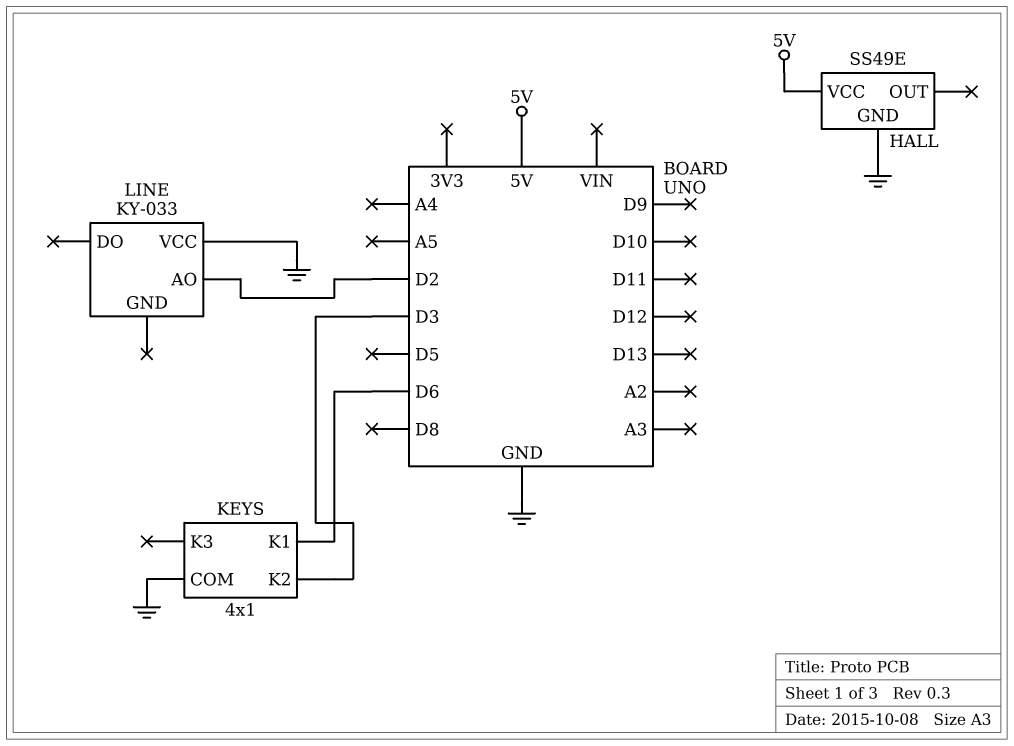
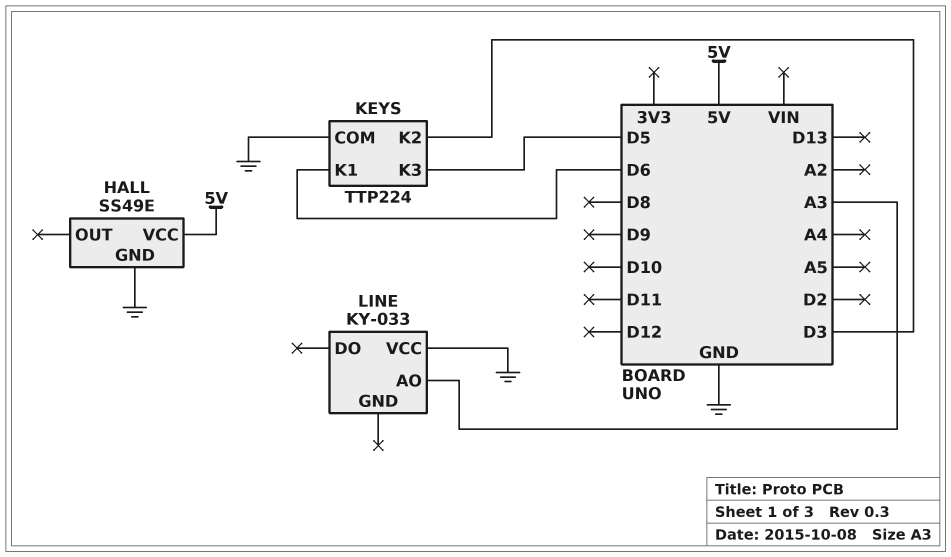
KEYS: 4x1 -> TTP224
KEYS pin K3: none -> D5
LINE pin AO: D2 -> A3

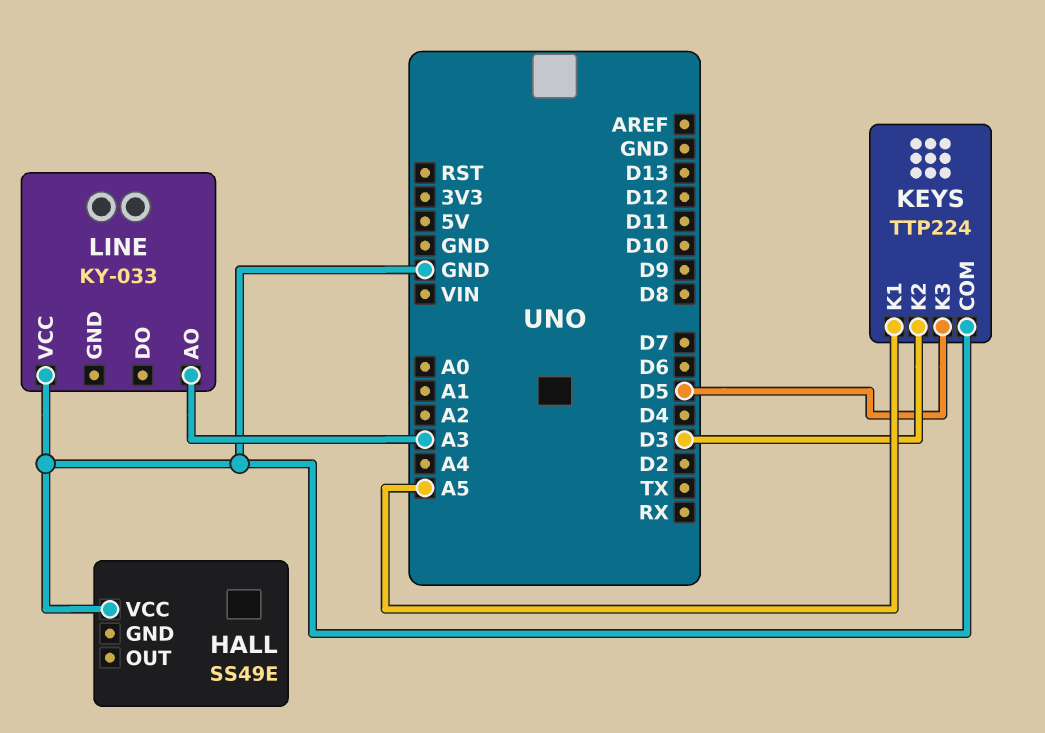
HALL pin GND: GND -> none
HALL pin VCC: 5V -> GND
KEYS pin K1: D6 -> A5

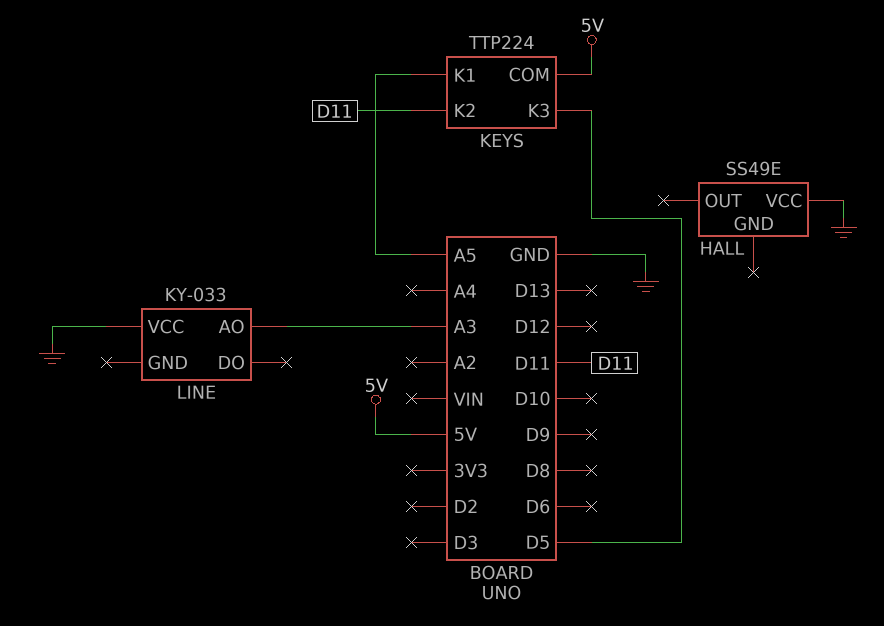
KEYS pin COM: GND -> 5V
KEYS pin K2: D3 -> D11

